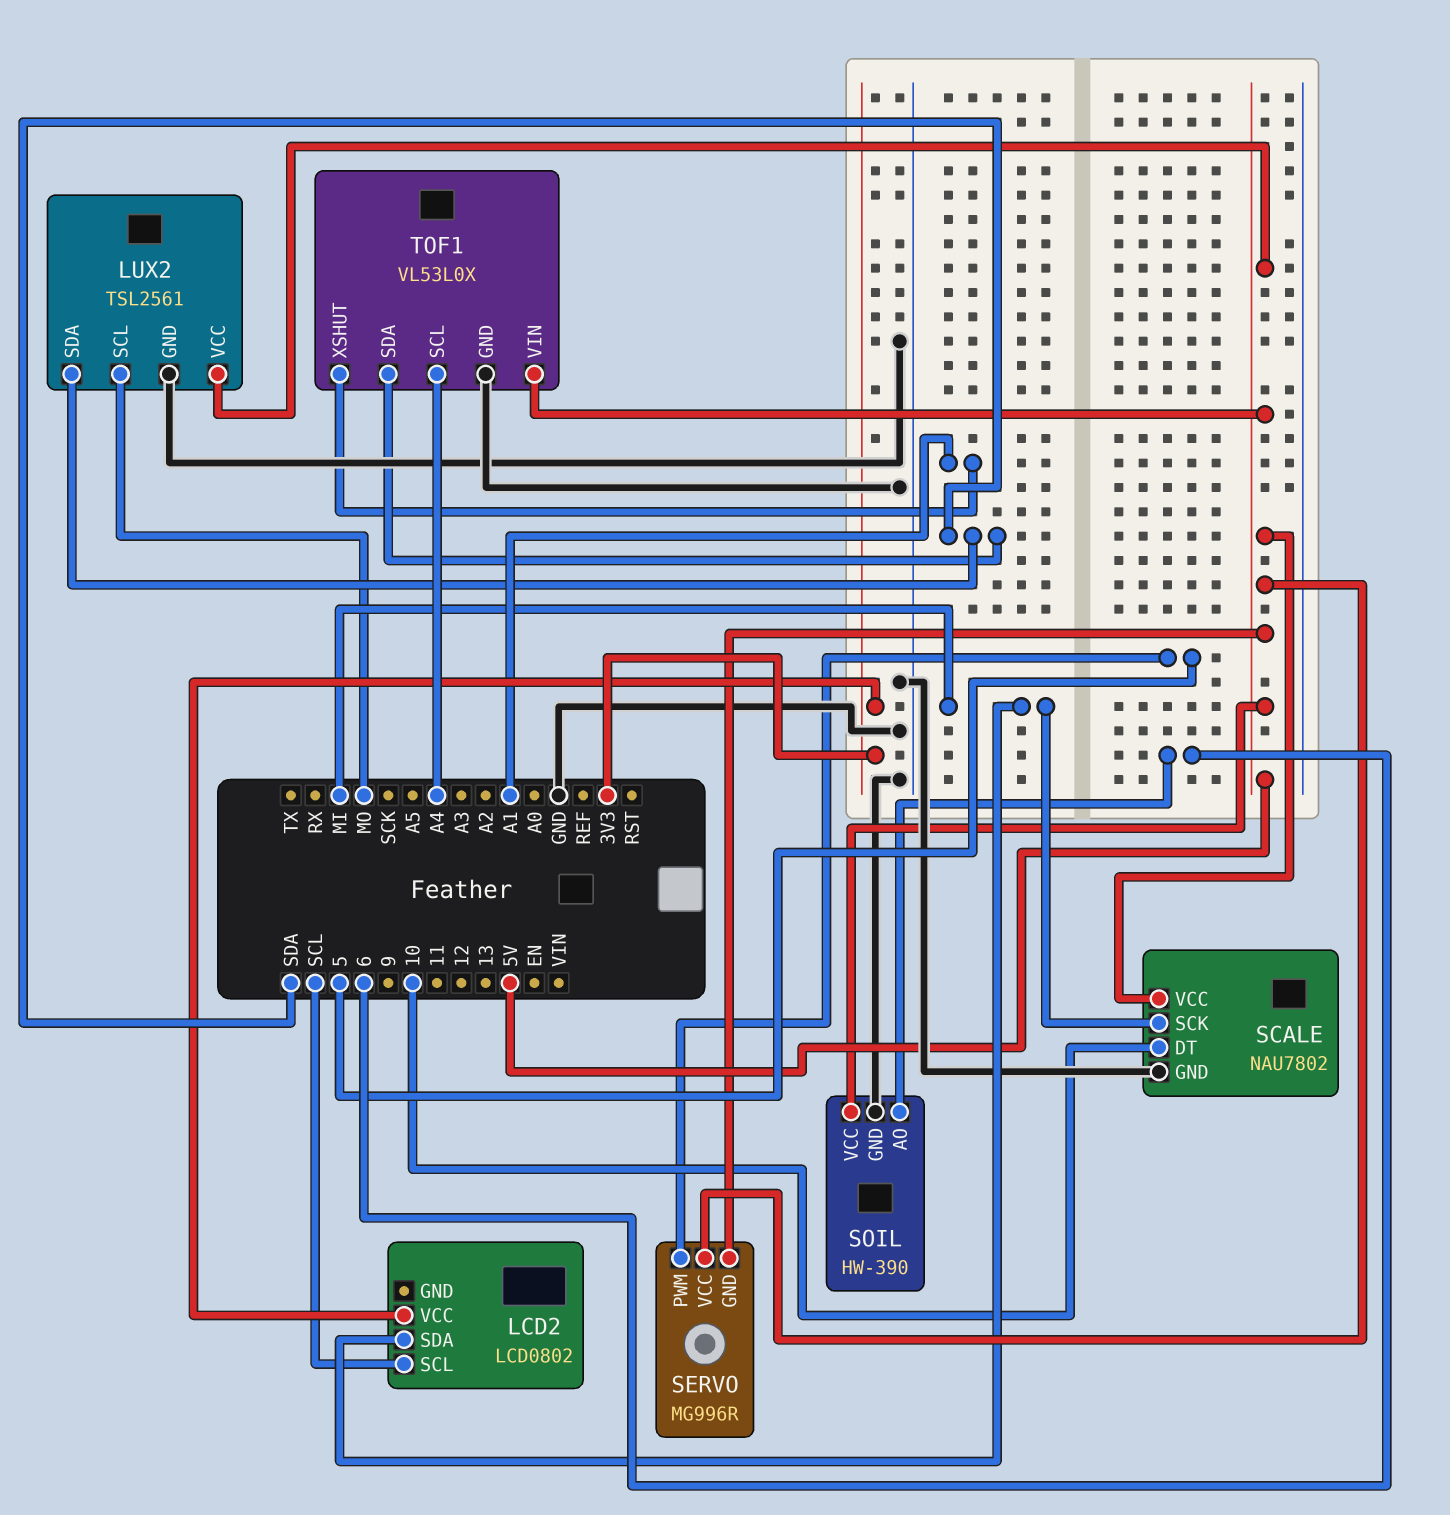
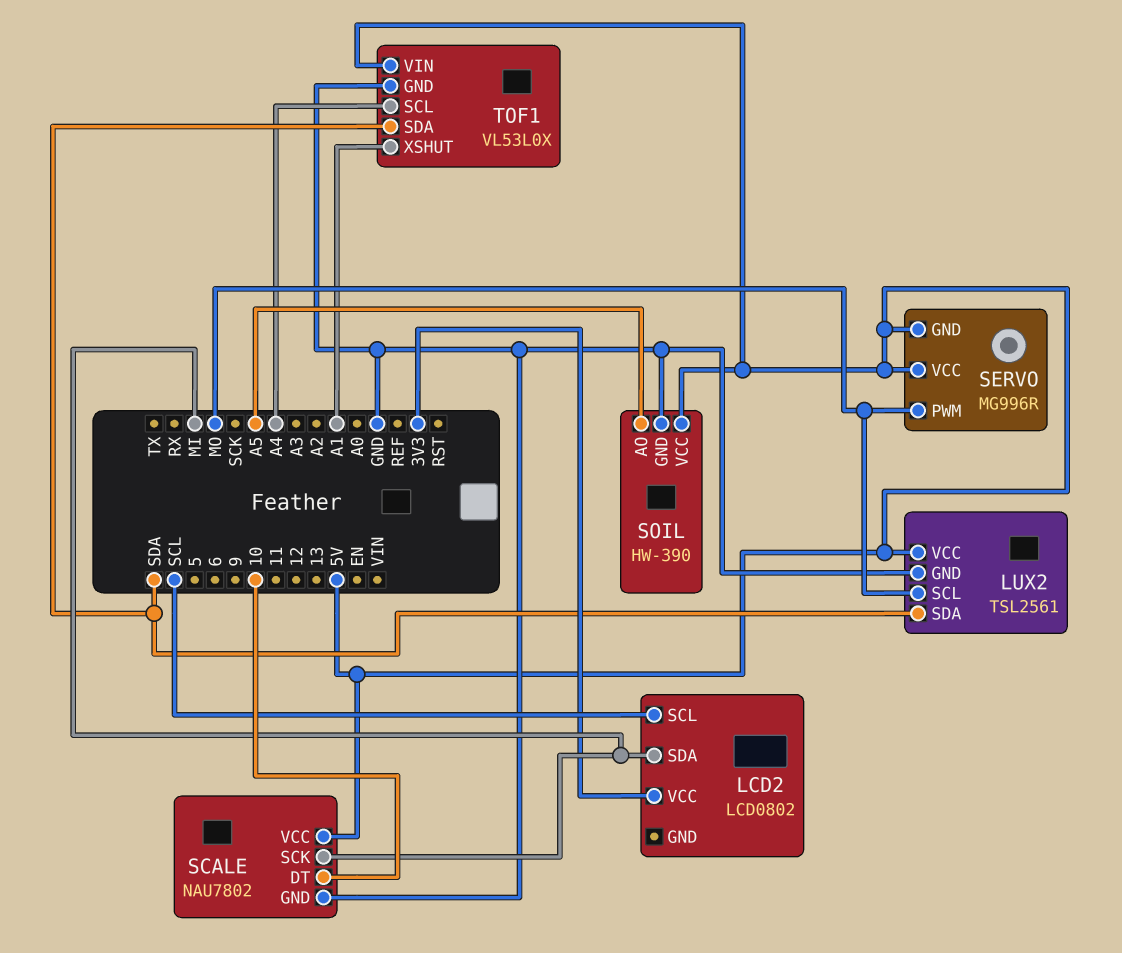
SERVO pin PWM: 5 -> MO
SOIL pin AO: 6 -> A5

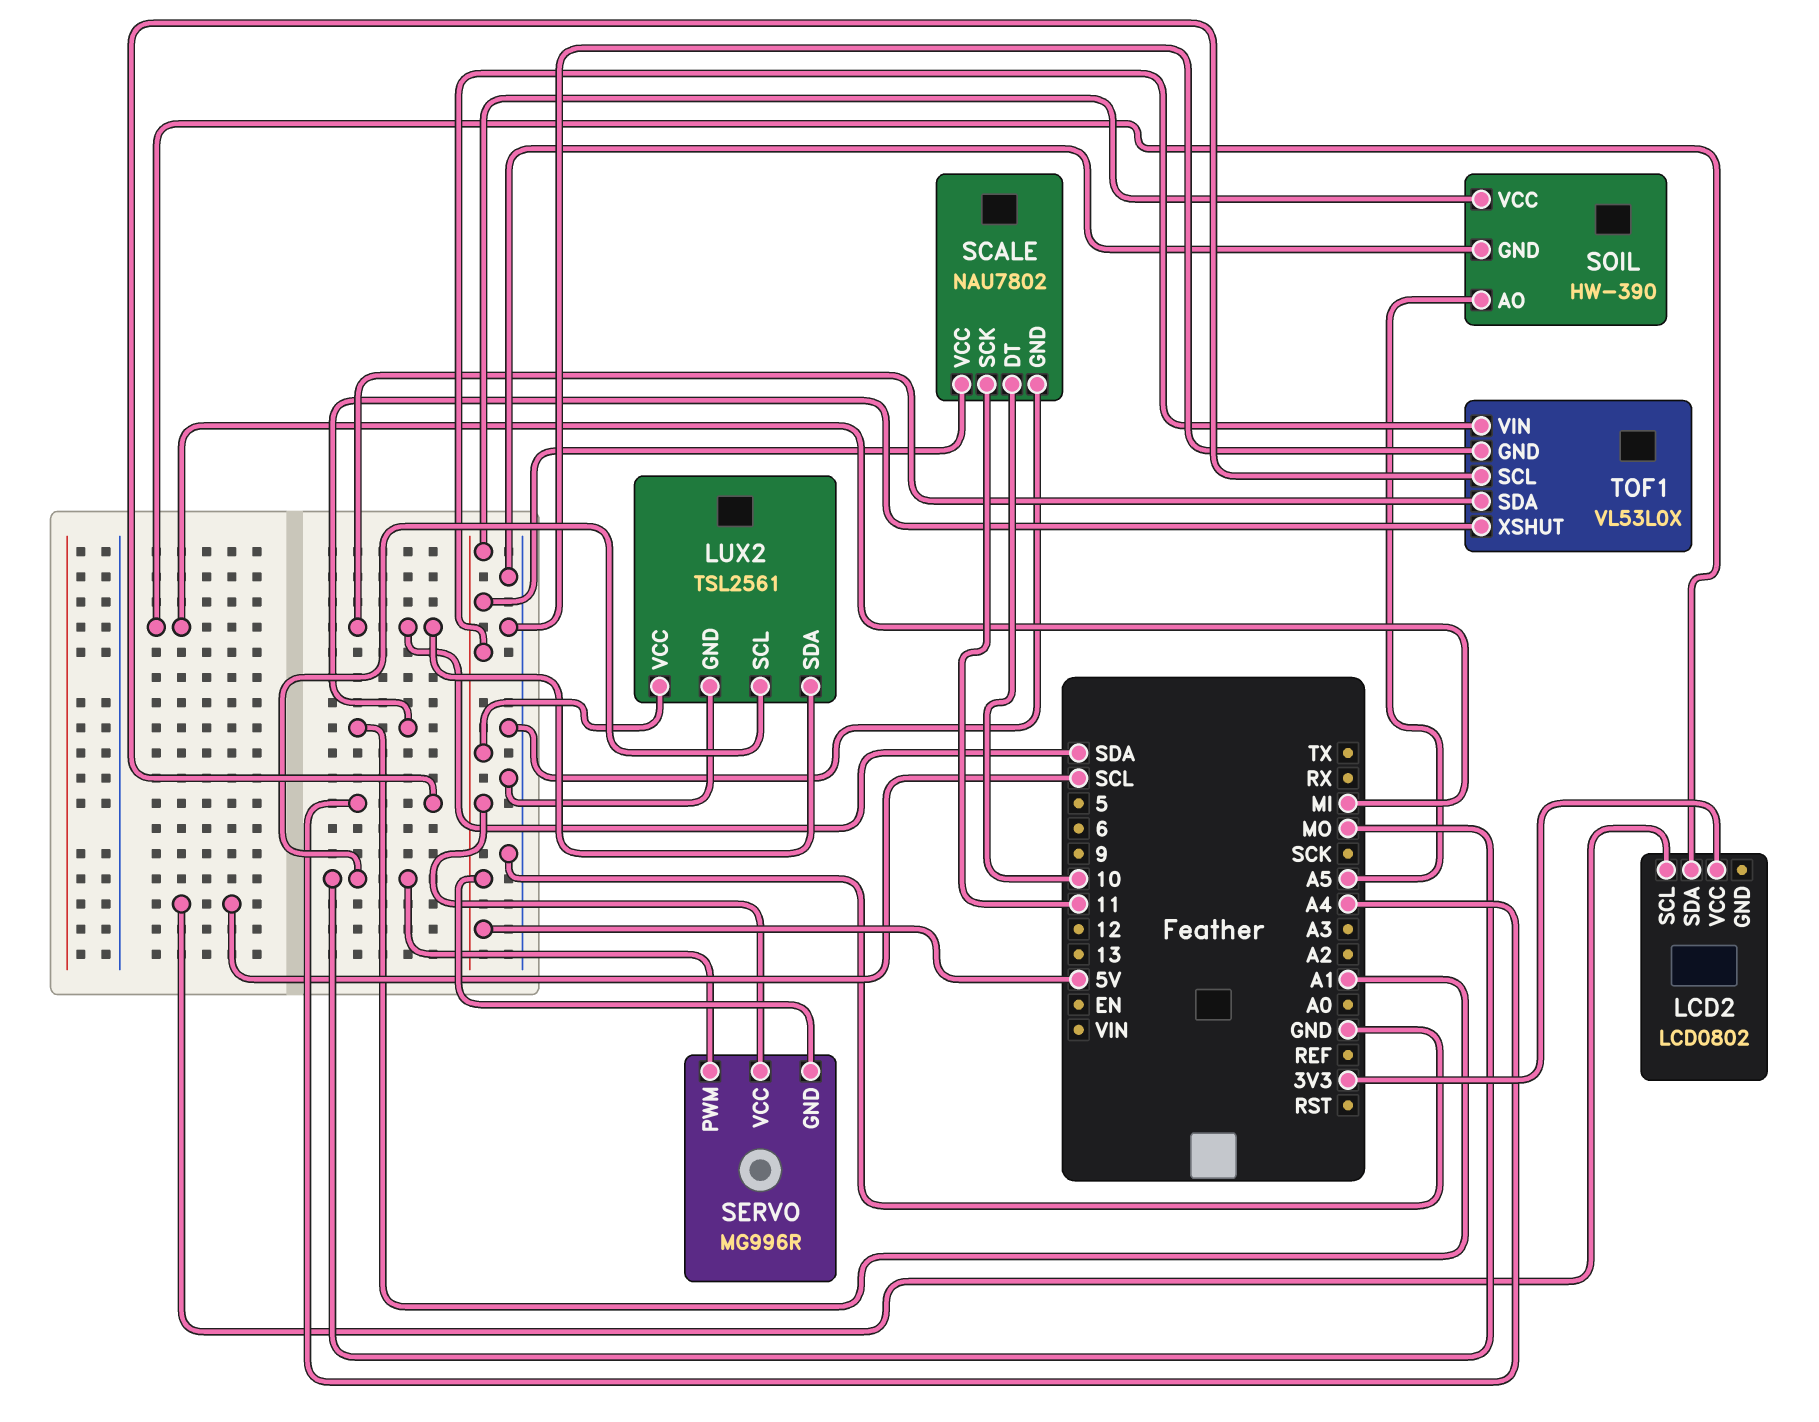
SCALE pin SCK: MI -> 11

